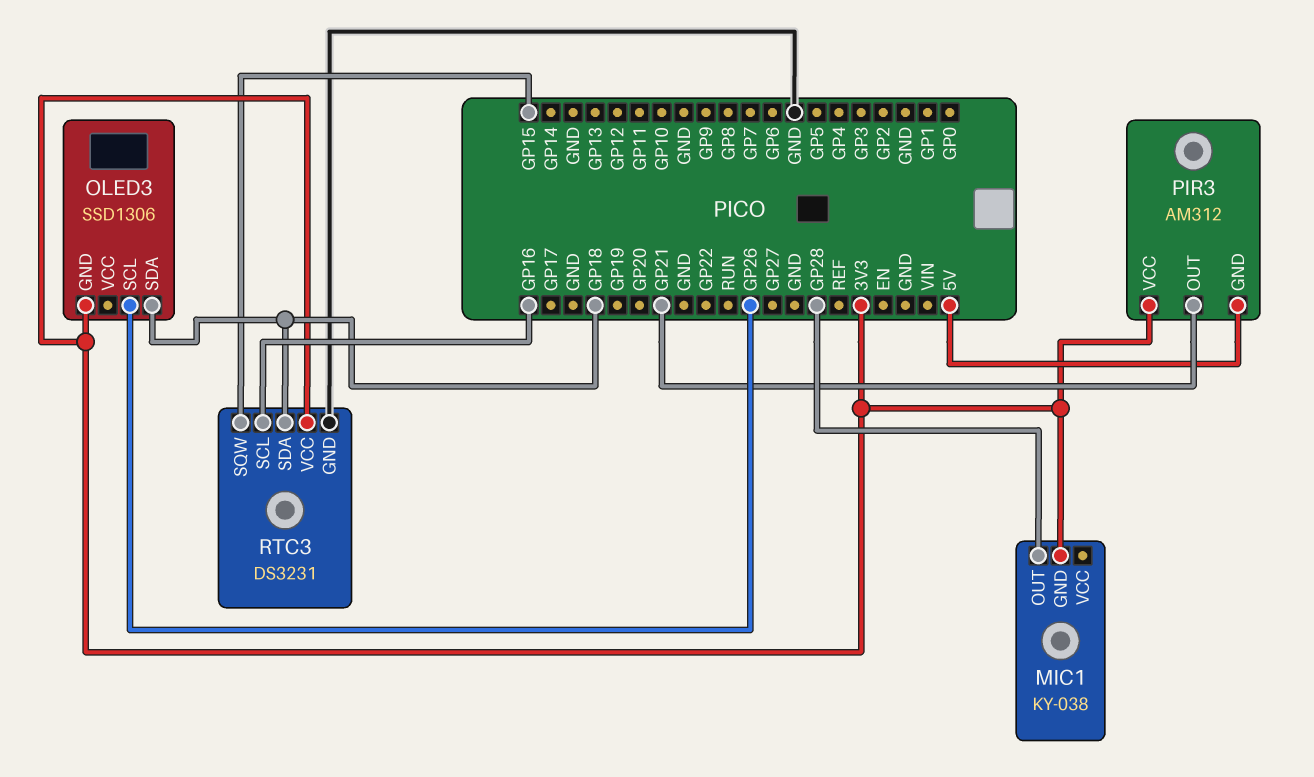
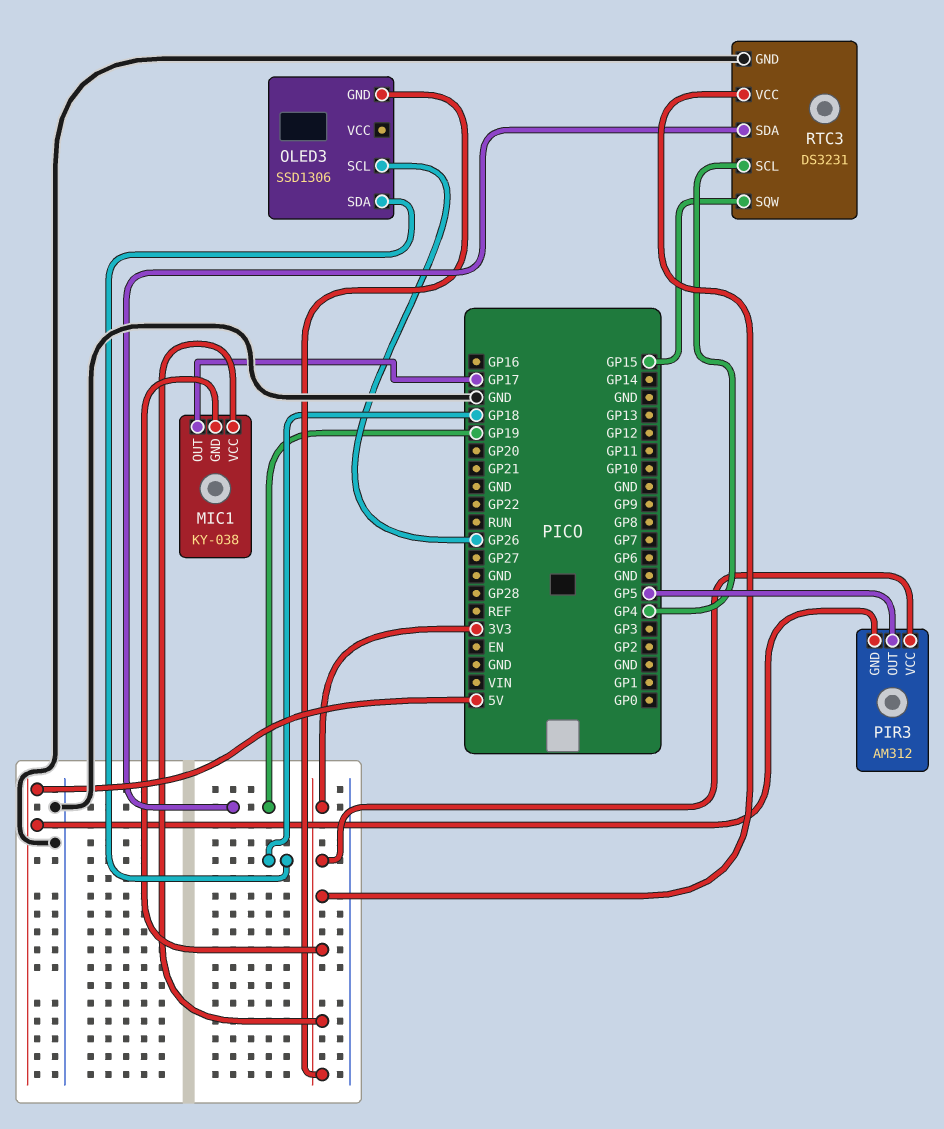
MIC1 pin OUT: GP28 -> GP17
MIC1 pin VCC: none -> 3V3
PIR3 pin OUT: GP21 -> GP5
RTC3 pin SCL: GP16 -> GP4
RTC3 pin SDA: GP18 -> GP19

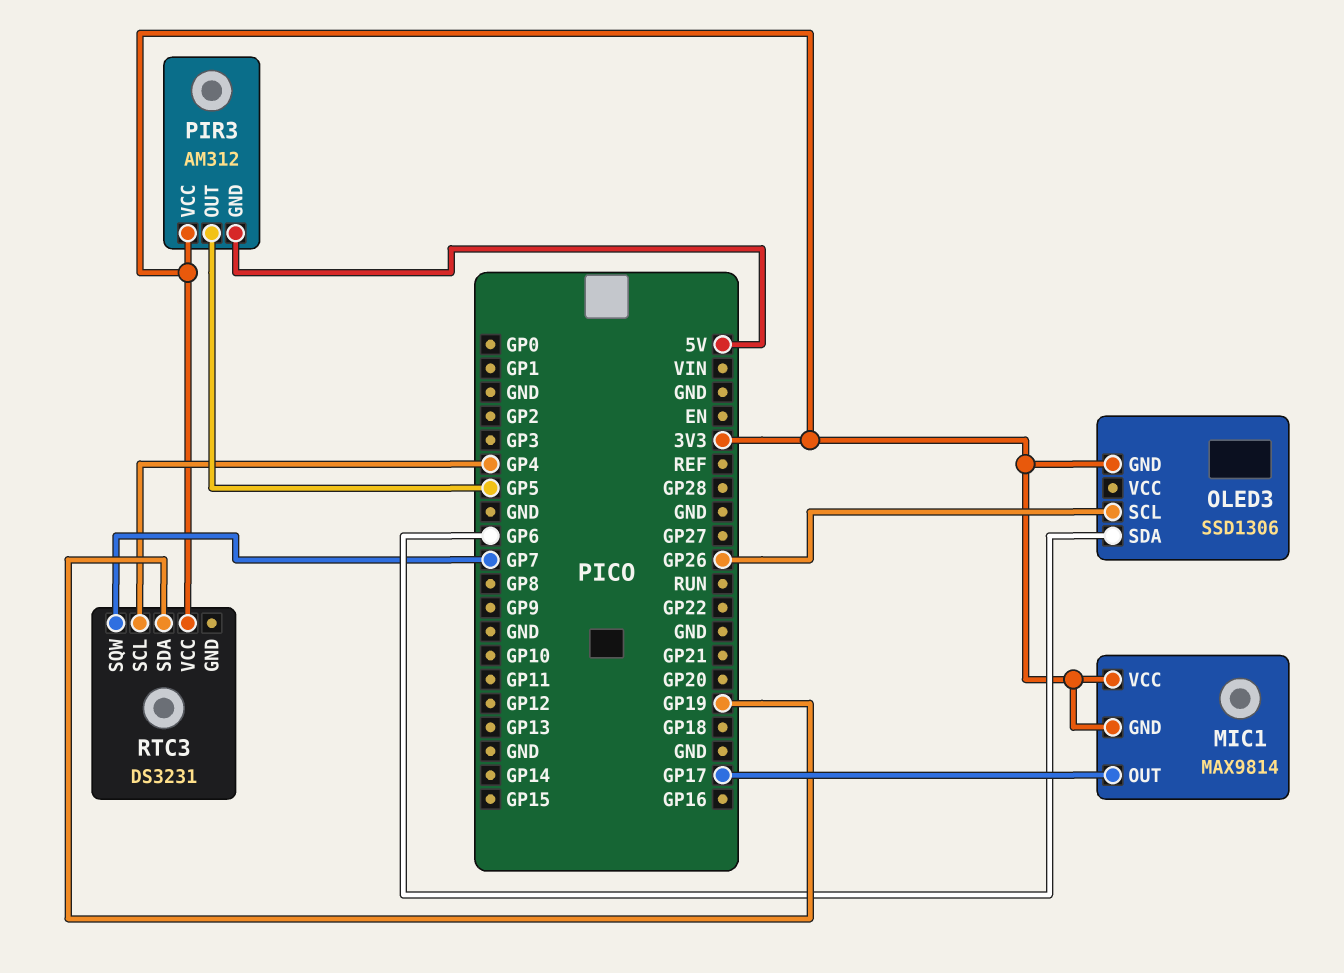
MIC1: KY-038 -> MAX9814
OLED3 pin SDA: GP18 -> GP6
RTC3 pin GND: GND -> none
RTC3 pin SQW: GP15 -> GP7

